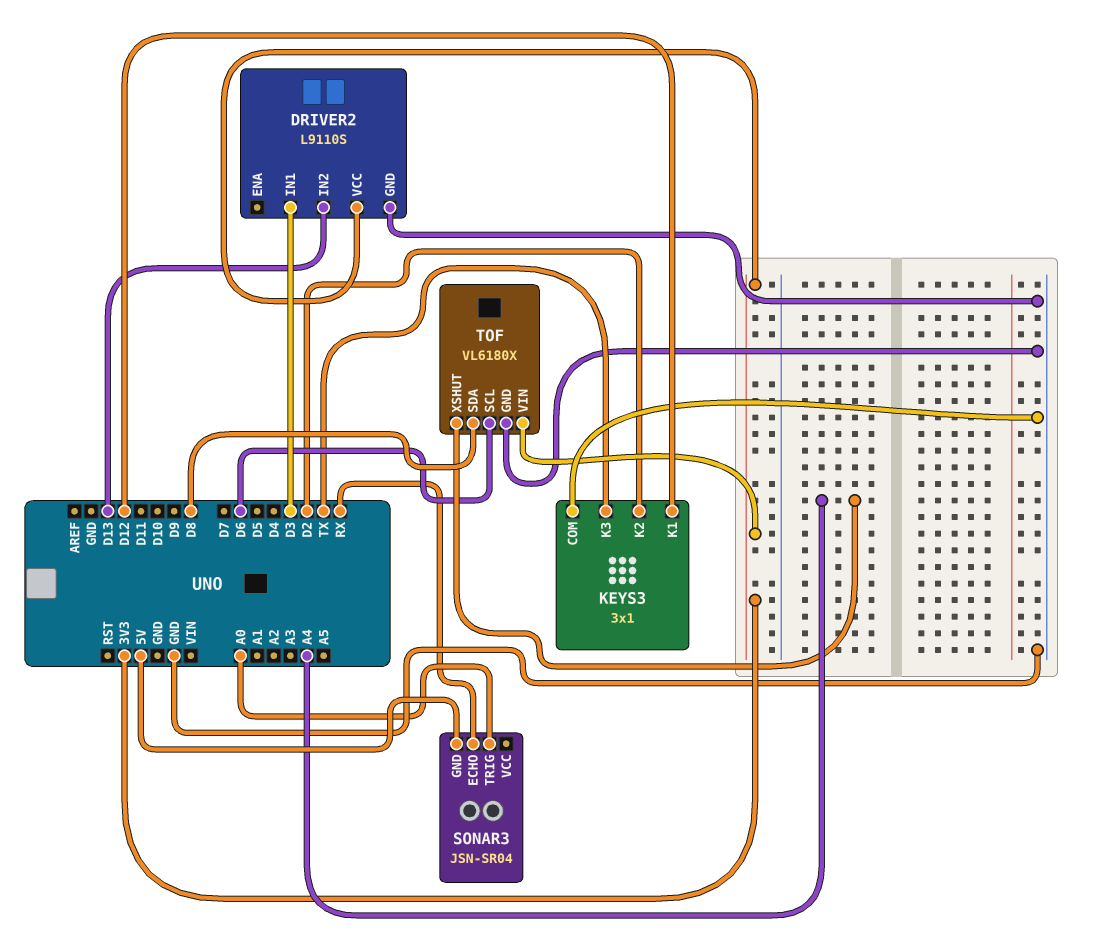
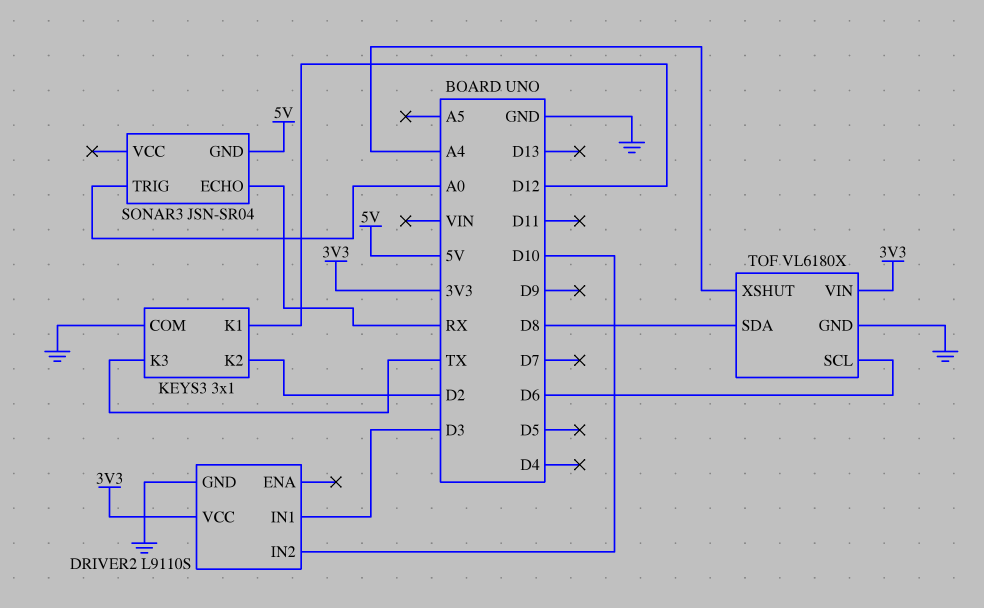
DRIVER2 pin IN2: D13 -> D10

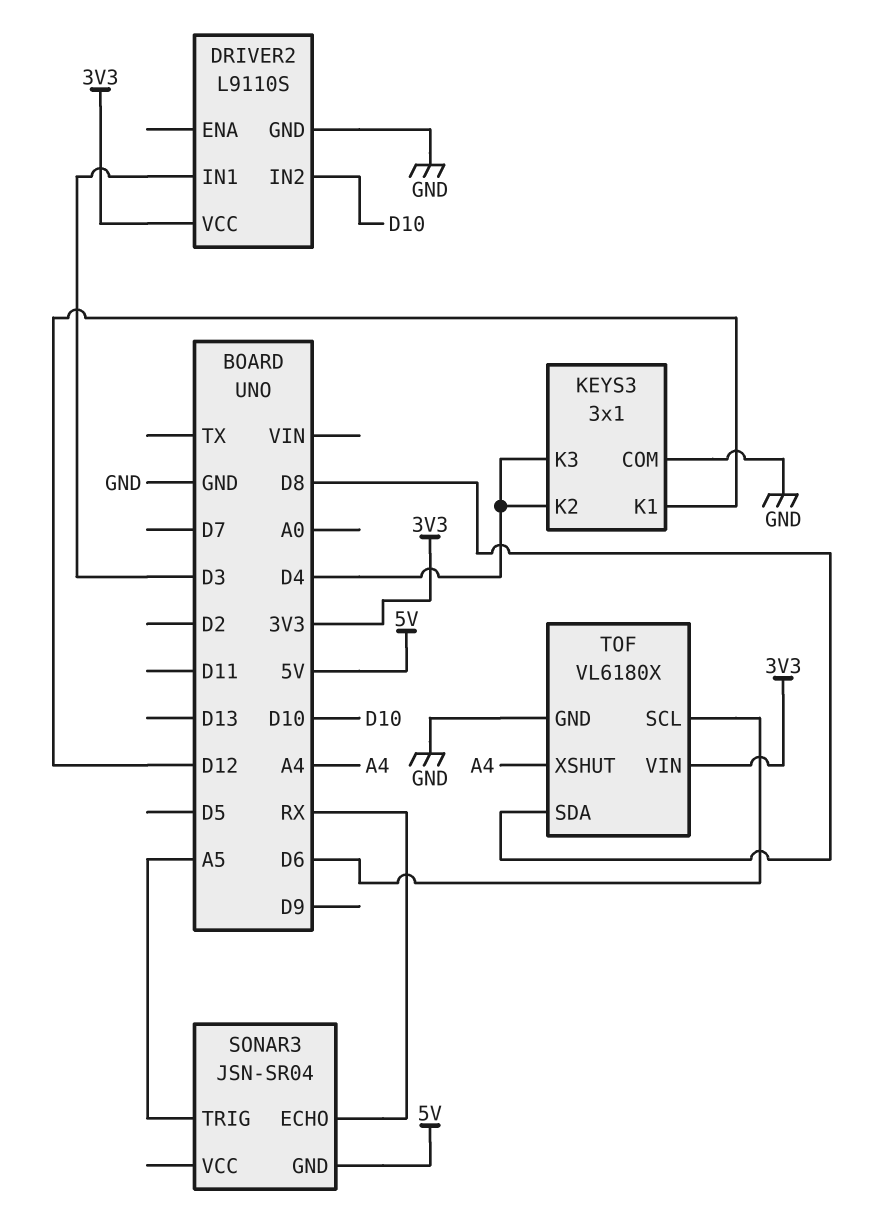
KEYS3 pin K2: D2 -> D4
KEYS3 pin K3: TX -> D4
SONAR3 pin TRIG: A0 -> A5

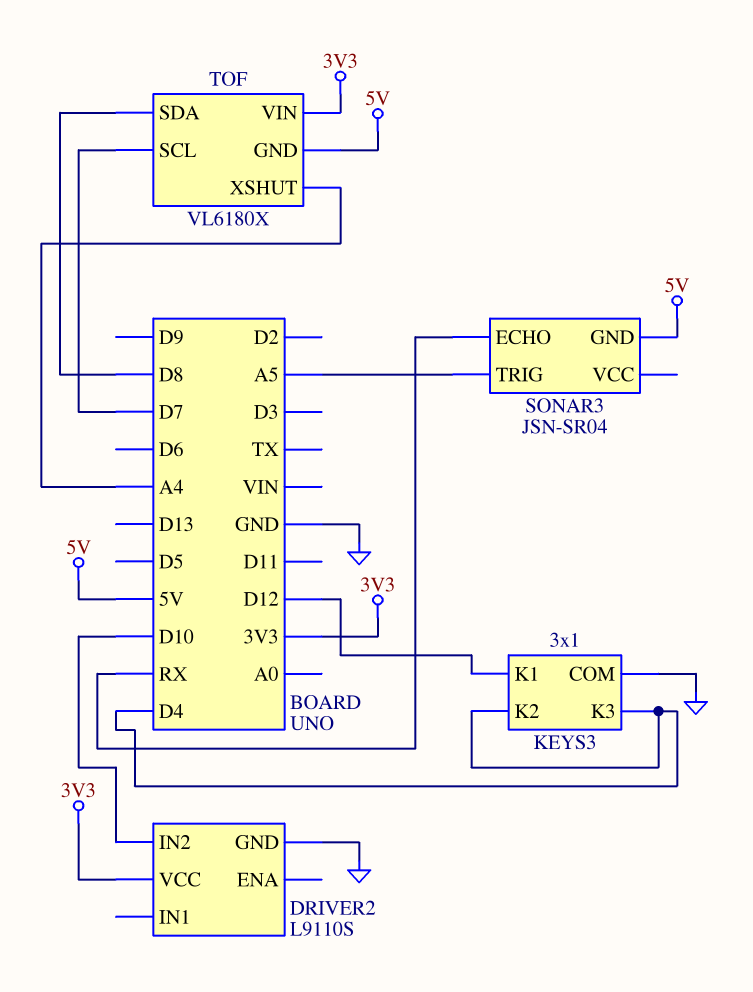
DRIVER2 pin IN1: D3 -> none
TOF pin GND: GND -> 5V
TOF pin SCL: D6 -> D7

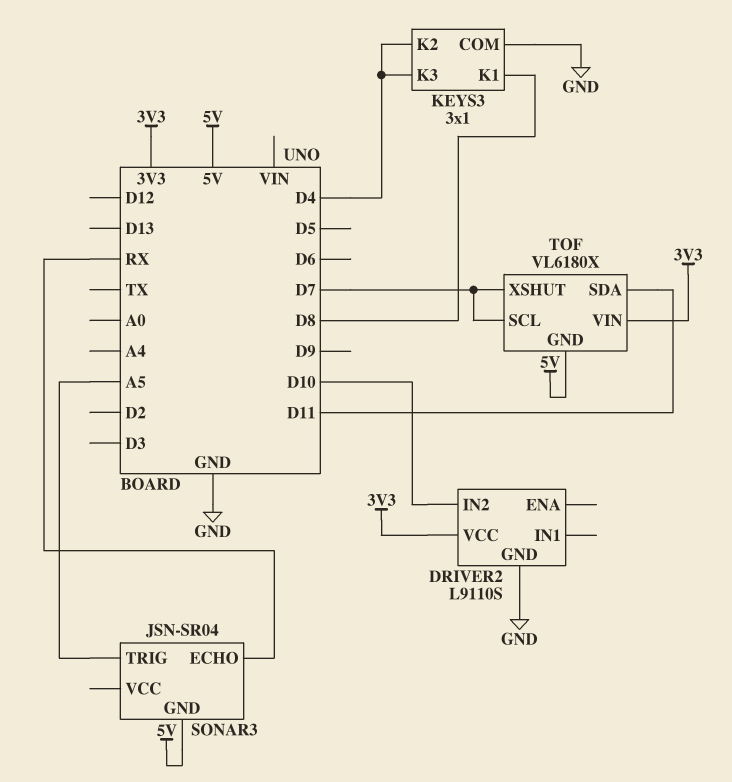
KEYS3 pin K1: D12 -> D8
TOF pin SDA: D8 -> D11
TOF pin XSHUT: A4 -> D7

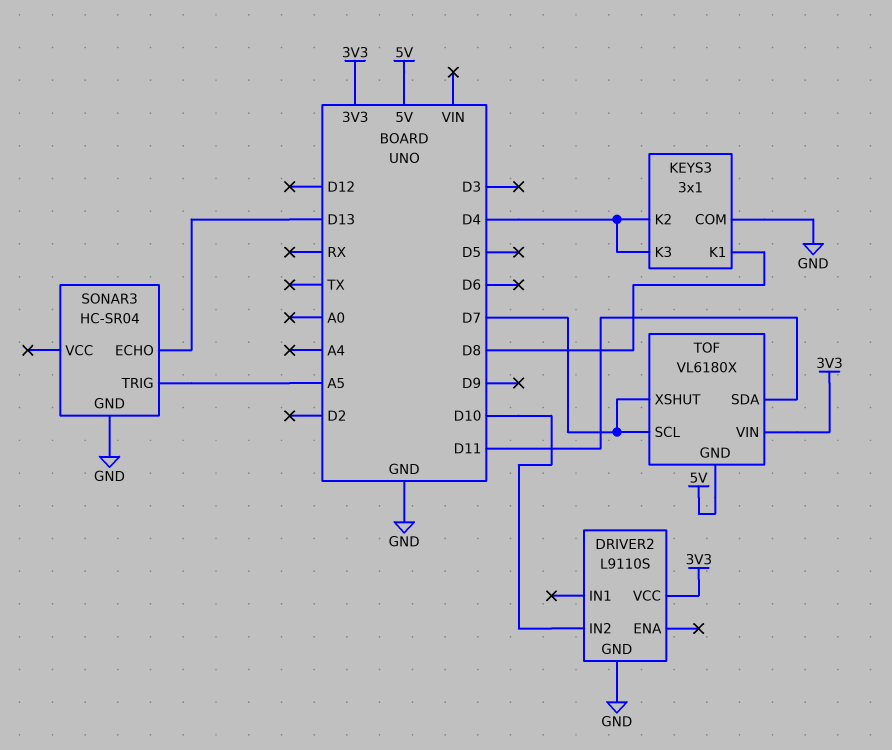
SONAR3: JSN-SR04 -> HC-SR04
SONAR3 pin ECHO: RX -> D13
SONAR3 pin GND: 5V -> GND

